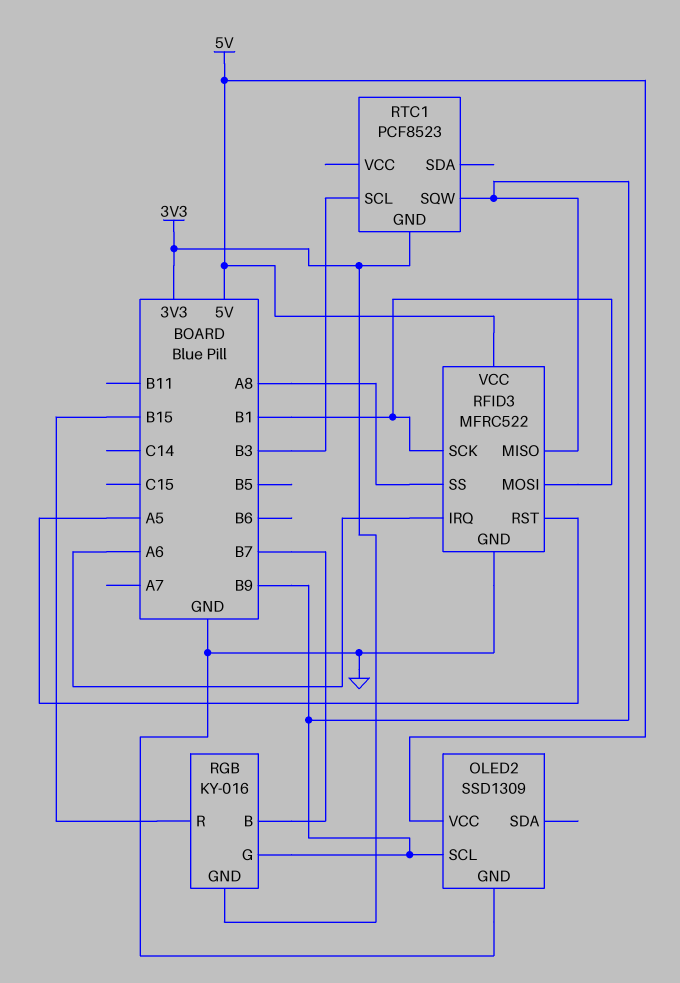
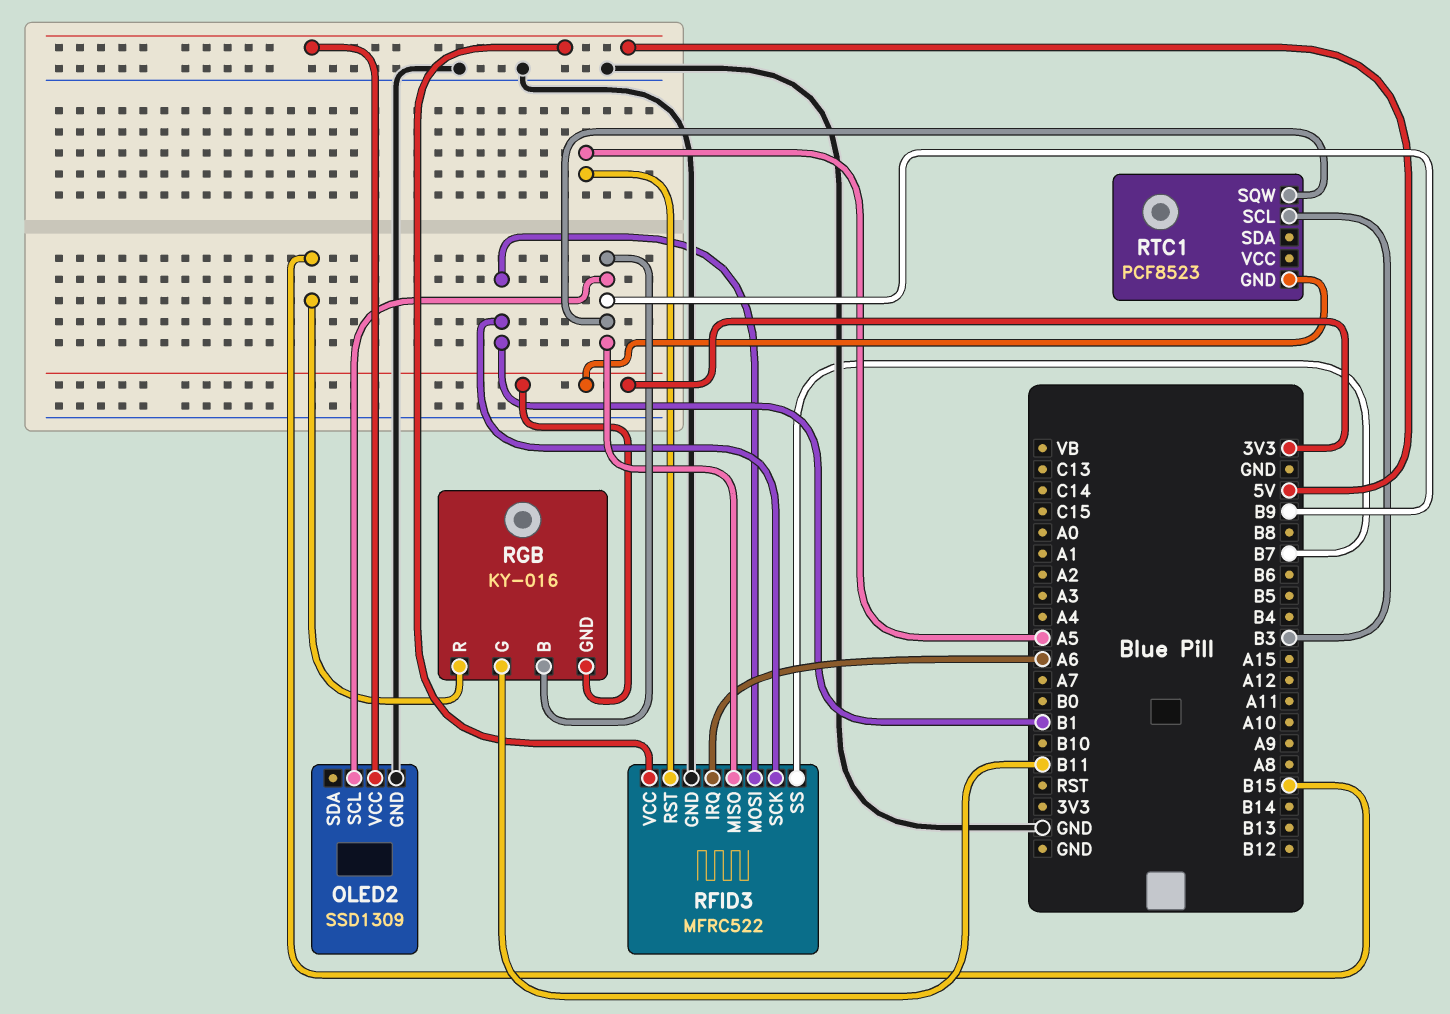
RFID3 pin SS: A8 -> B7
RGB pin B: B7 -> B9
RGB pin G: B9 -> B11

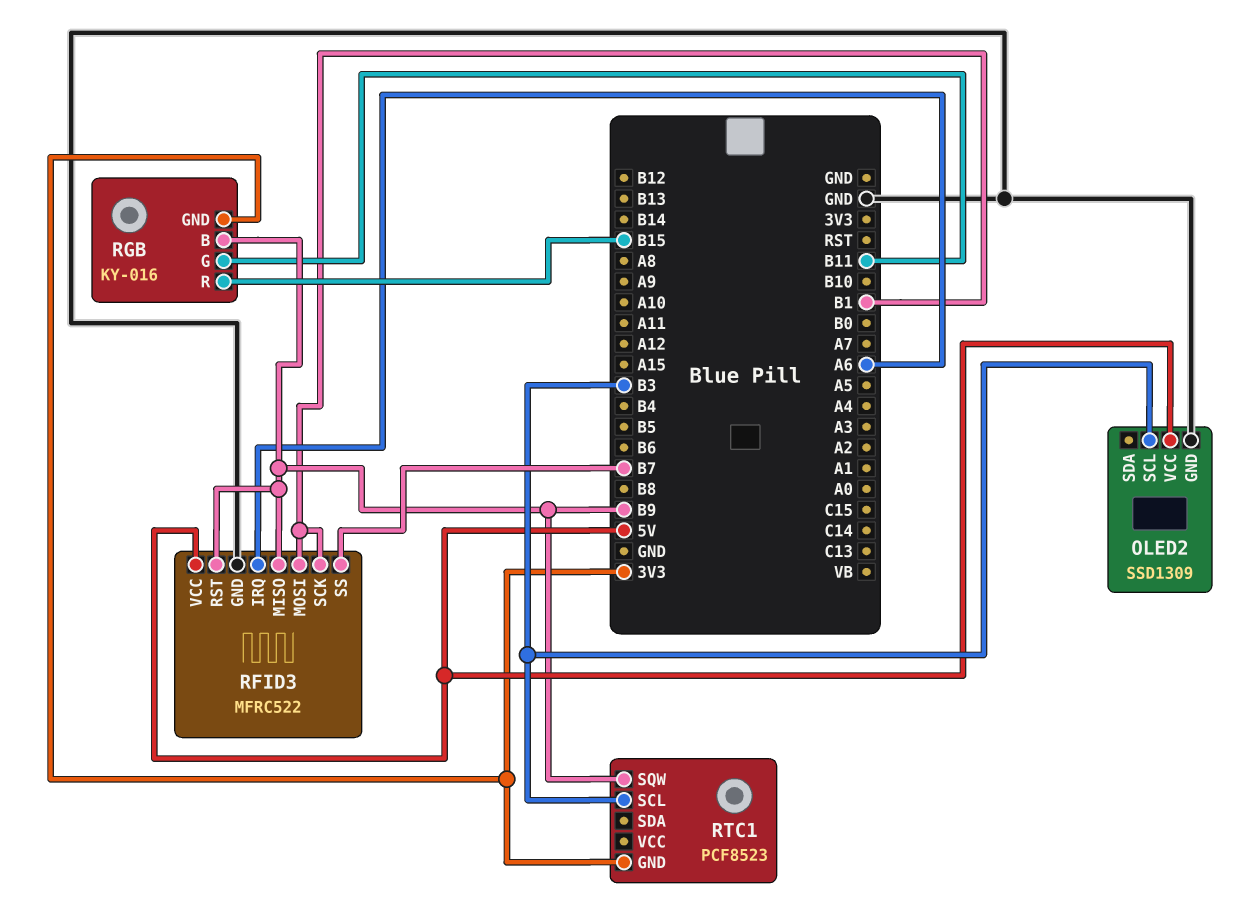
OLED2 pin SCL: B9 -> B3
RFID3 pin RST: A5 -> B9

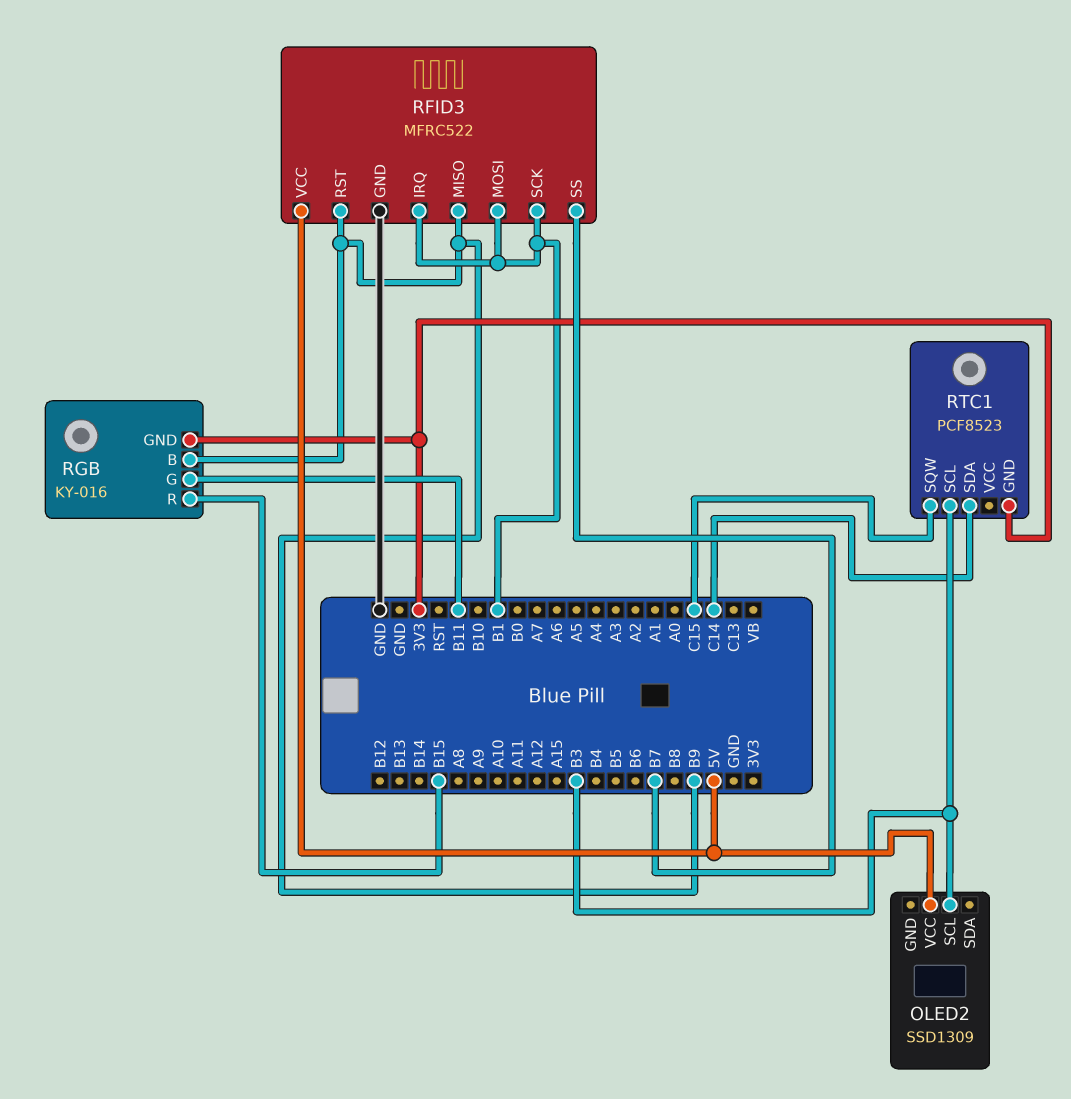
OLED2 pin GND: GND -> none
RFID3 pin IRQ: A6 -> B1
RTC1 pin SDA: none -> C14
RTC1 pin SQW: B9 -> C15

